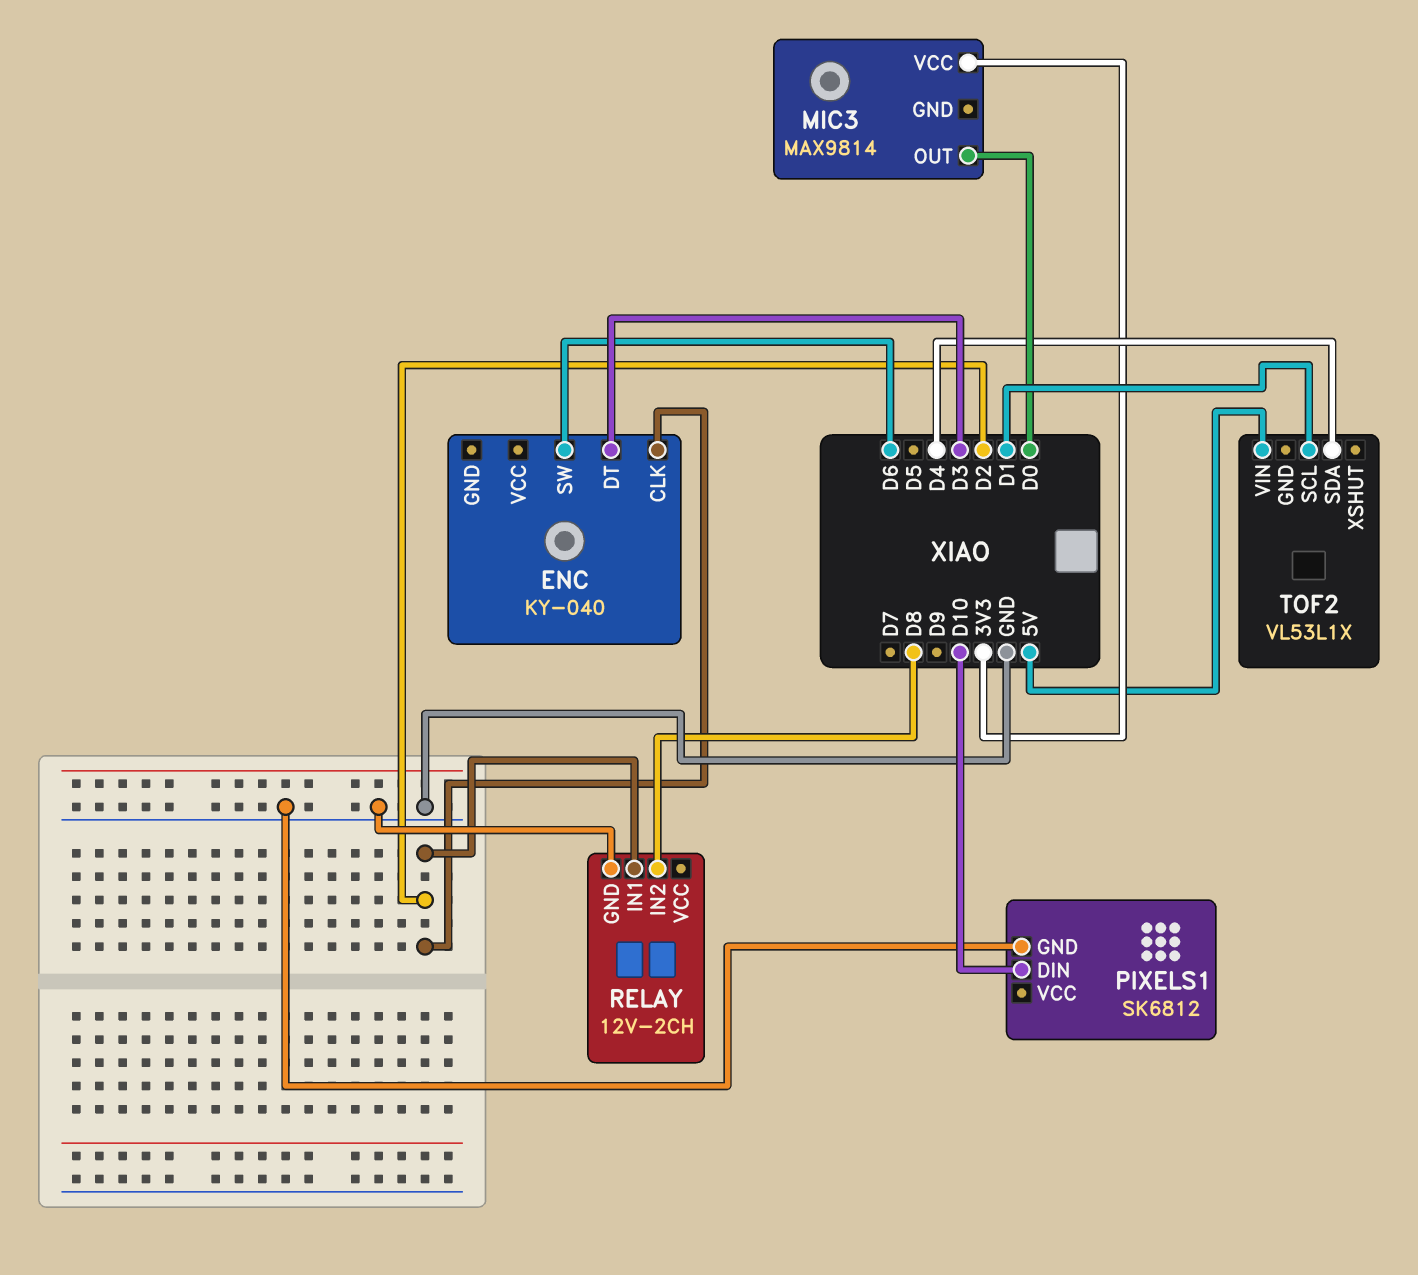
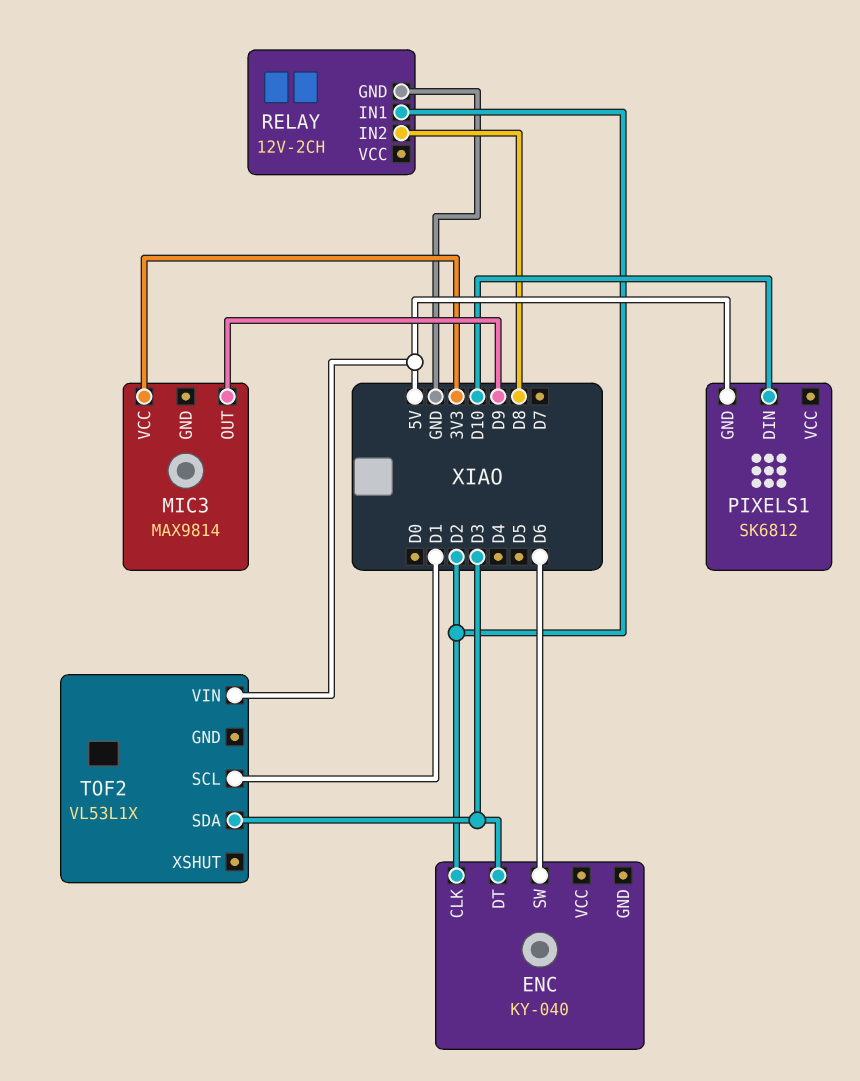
MIC3 pin OUT: D0 -> D9
PIXELS1 pin GND: GND -> 5V
TOF2 pin SDA: D4 -> D3

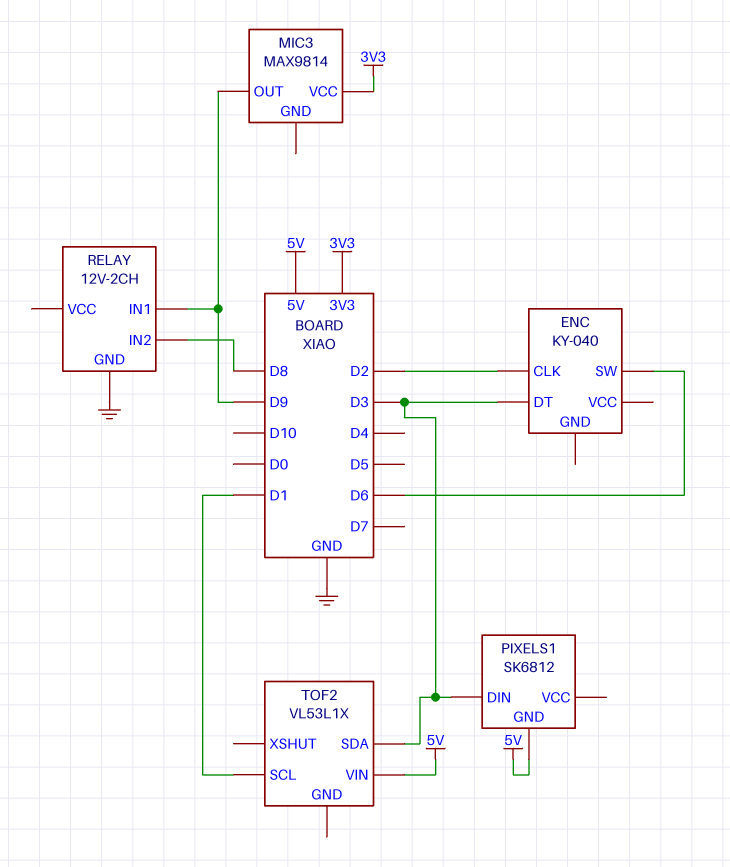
PIXELS1 pin DIN: D10 -> D3
RELAY pin IN1: D2 -> D9

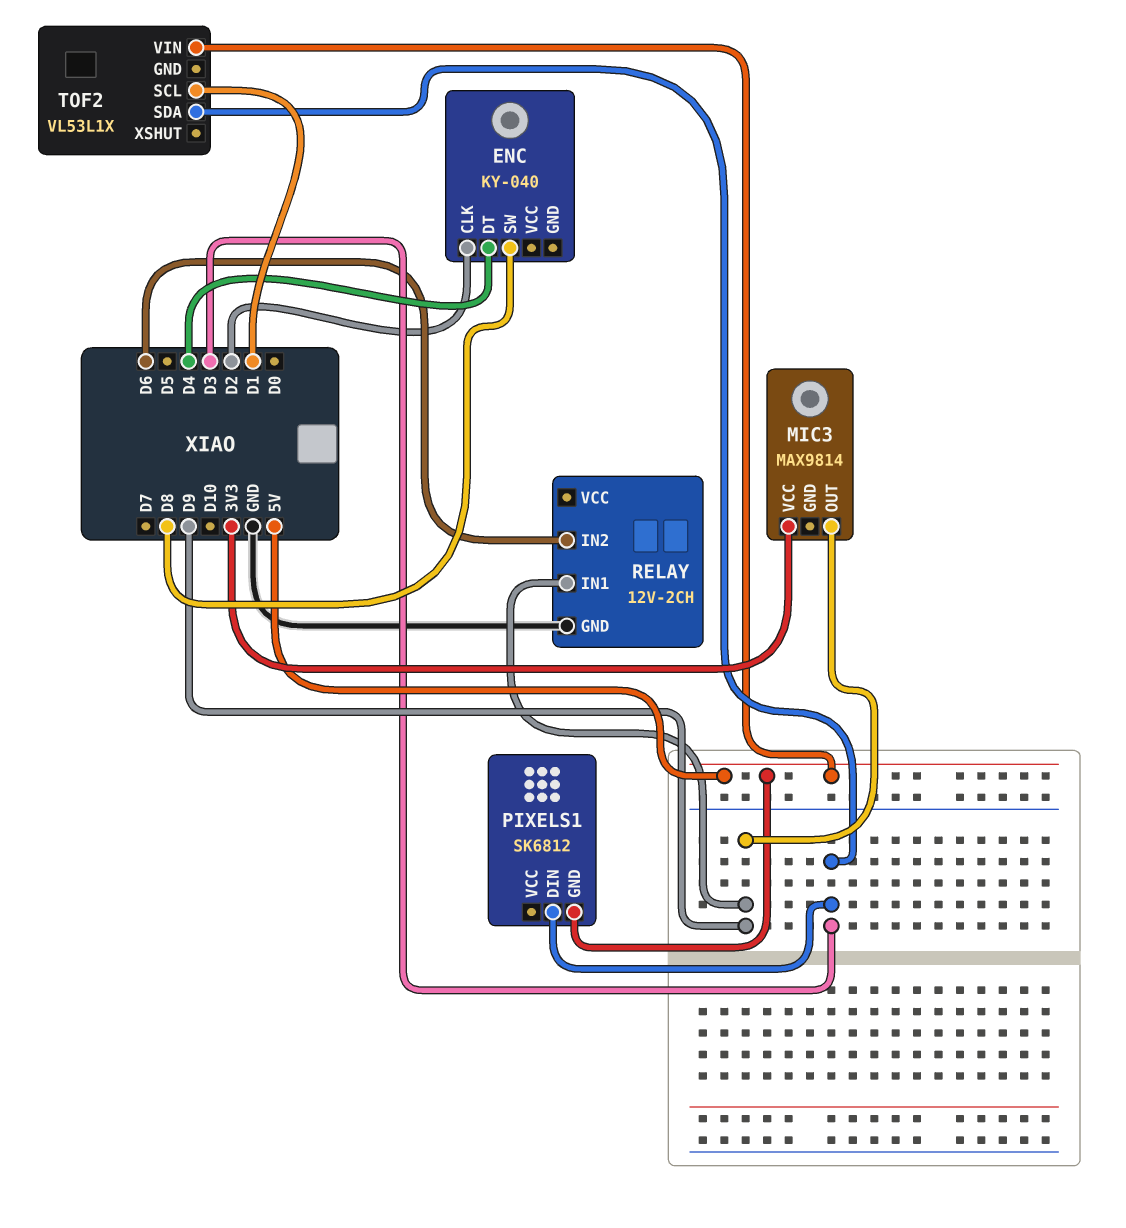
ENC pin DT: D3 -> D4
ENC pin SW: D6 -> D8
RELAY pin IN2: D8 -> D6

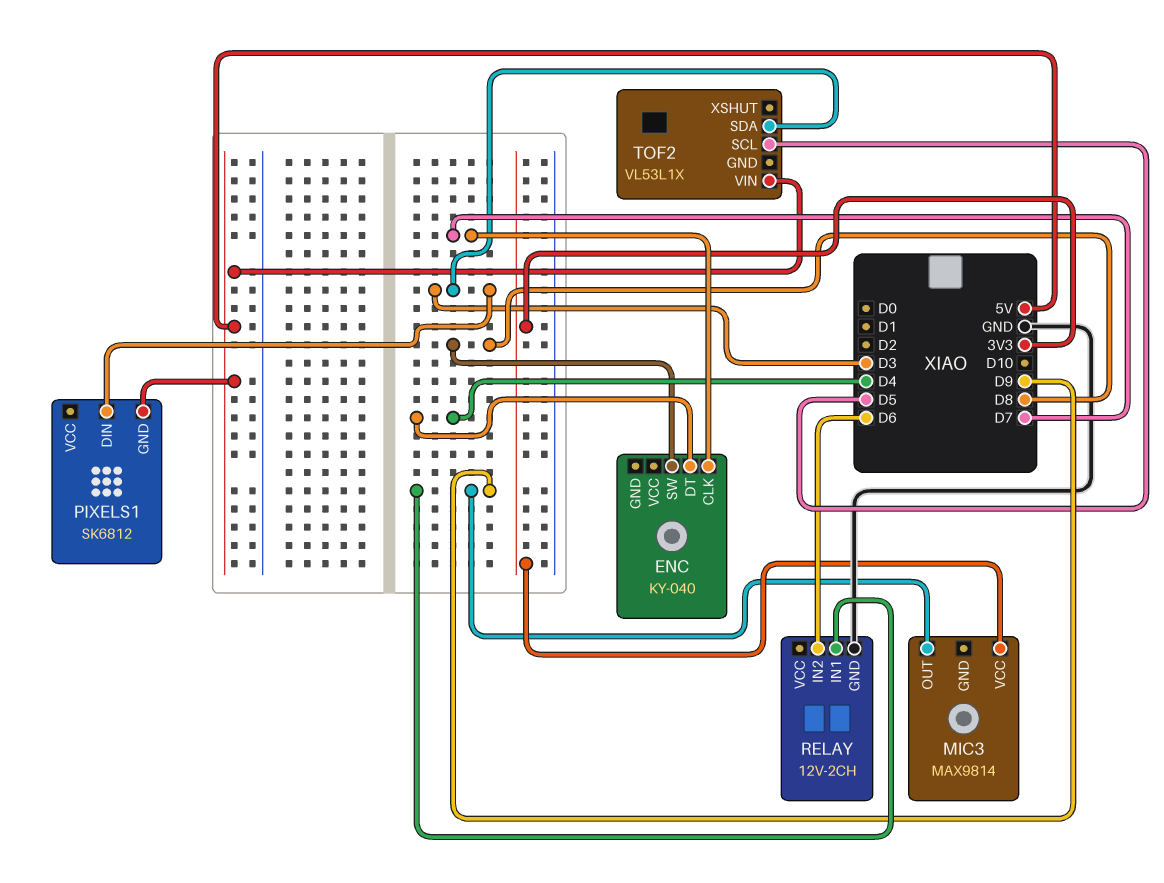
ENC pin CLK: D2 -> D7
TOF2 pin SCL: D1 -> D5

